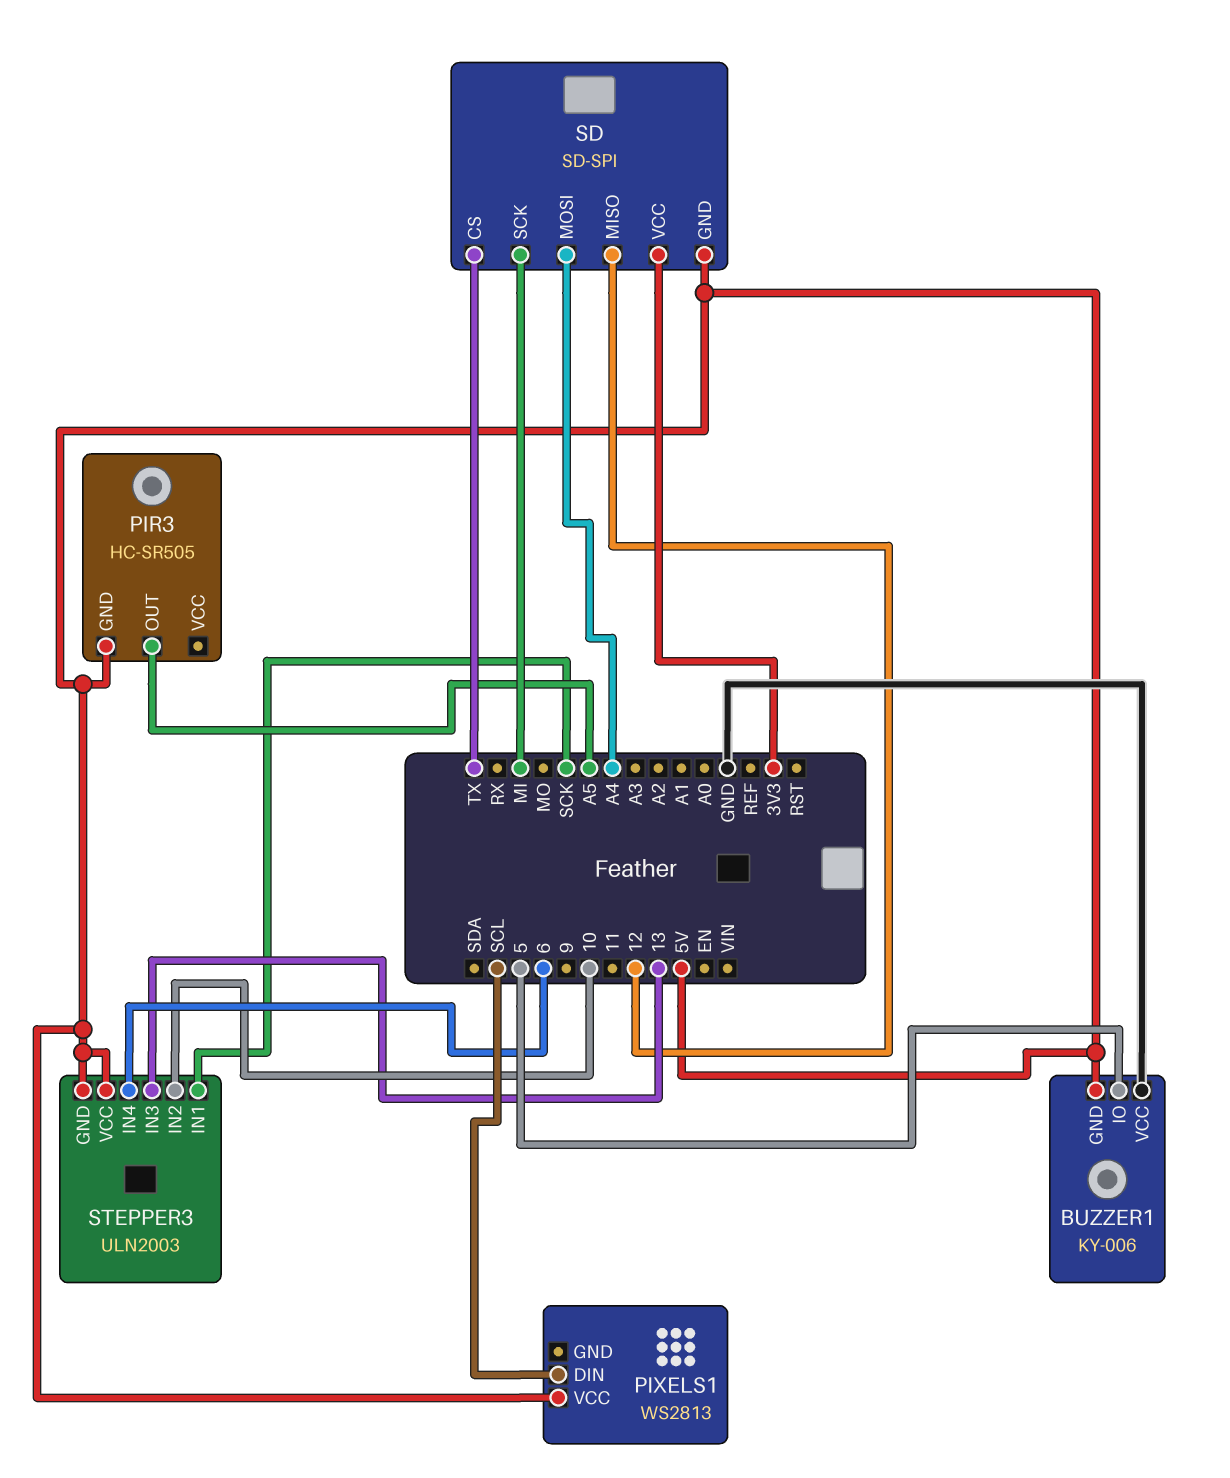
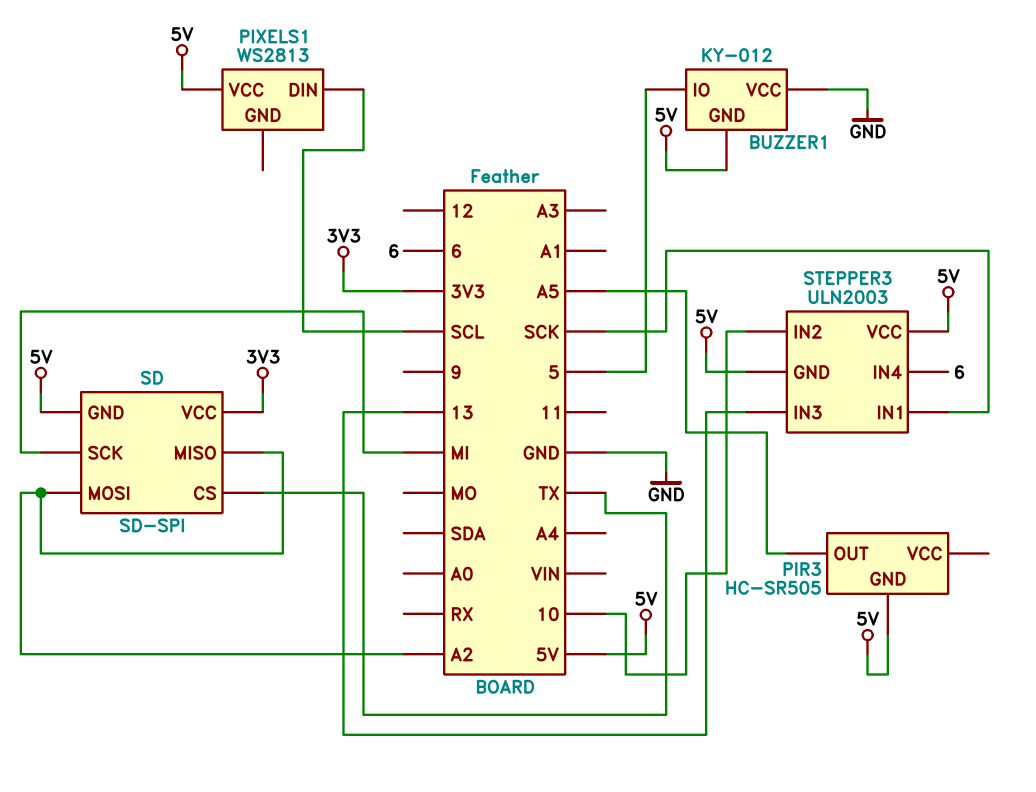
BUZZER1: KY-006 -> KY-012
SD pin MISO: 12 -> A2
SD pin MOSI: A4 -> A2

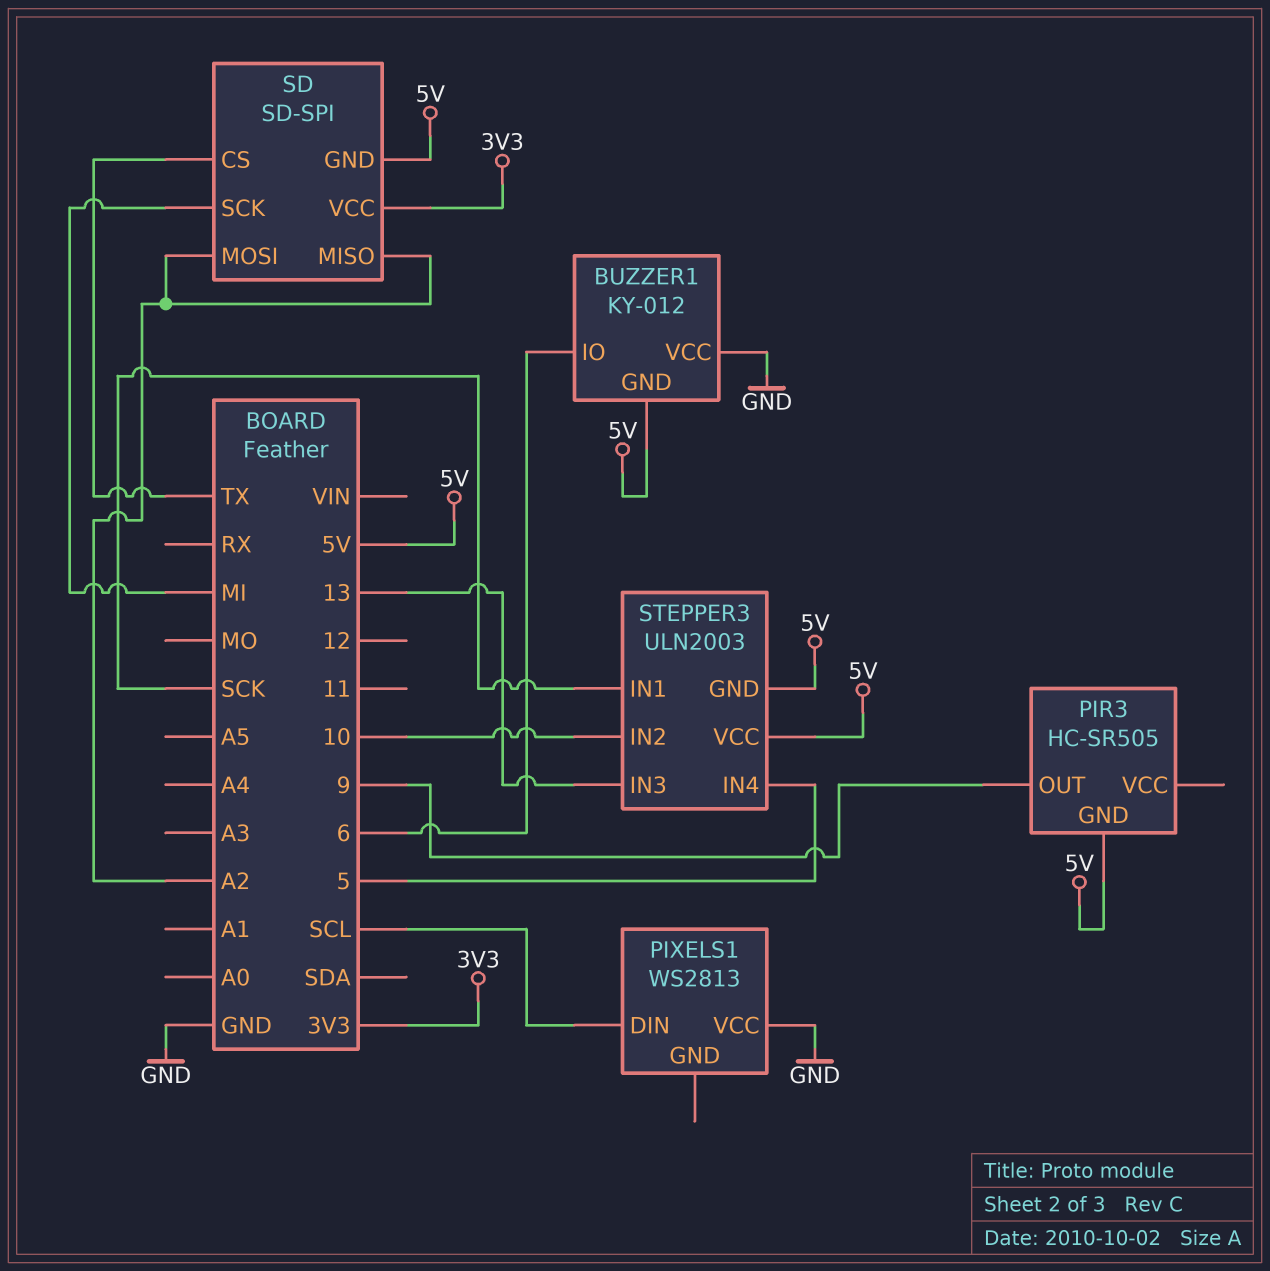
BUZZER1 pin IO: 5 -> 6
PIR3 pin OUT: A5 -> 9
PIXELS1 pin VCC: 5V -> GND
STEPPER3 pin IN4: 6 -> 5

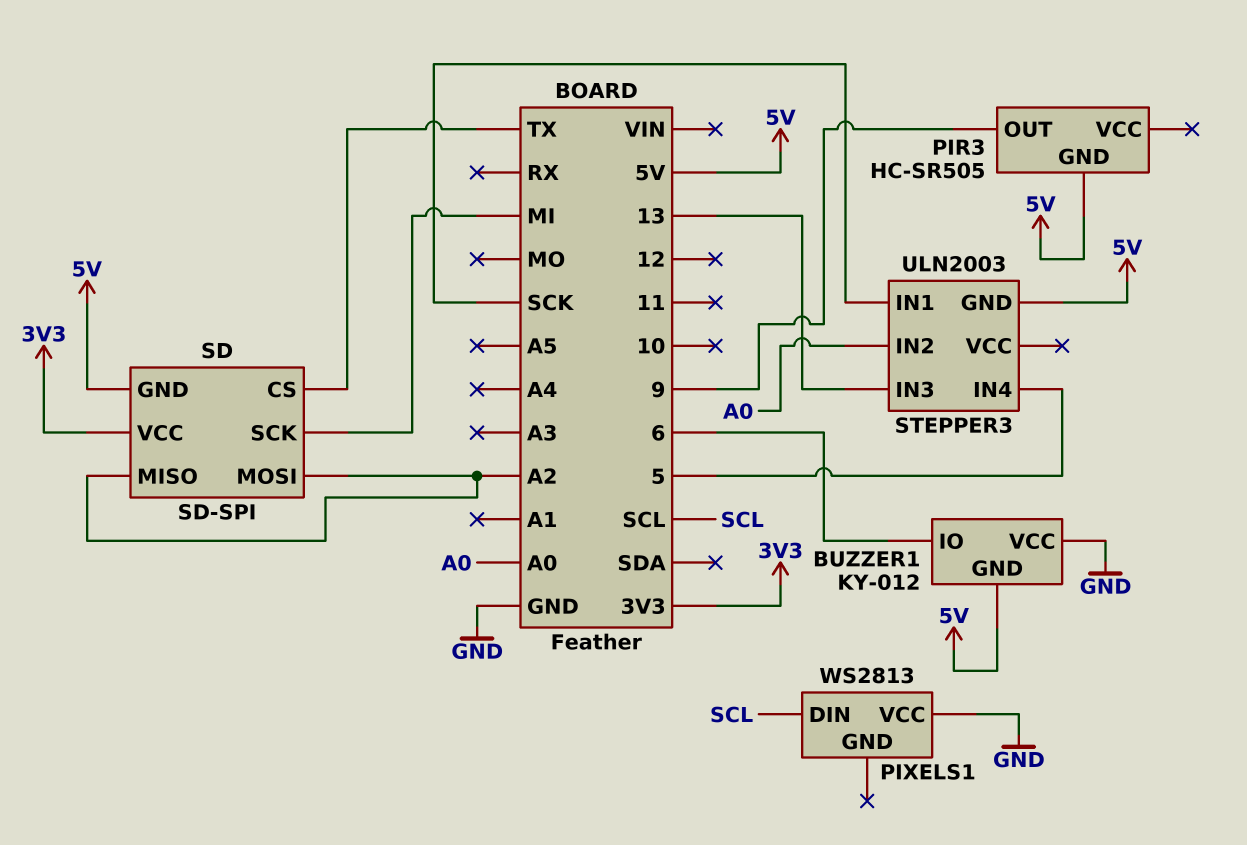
STEPPER3 pin IN2: 10 -> A0
STEPPER3 pin VCC: 5V -> none

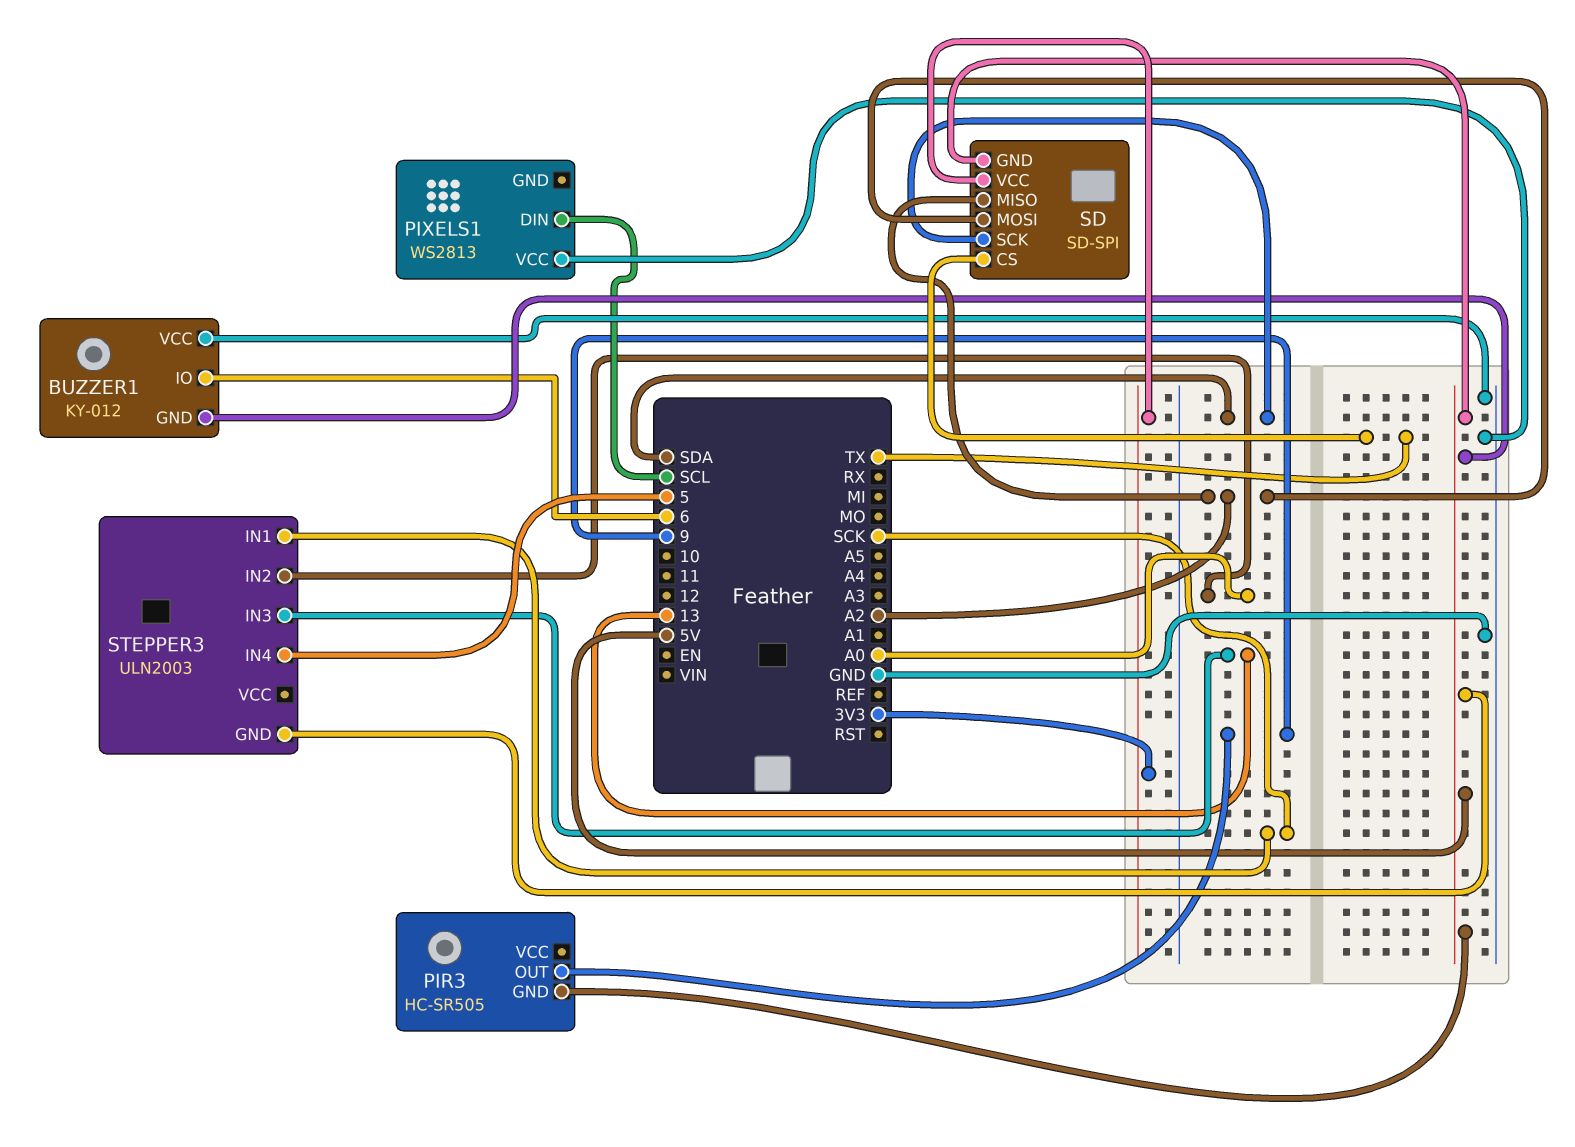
SD pin SCK: MI -> SDA

